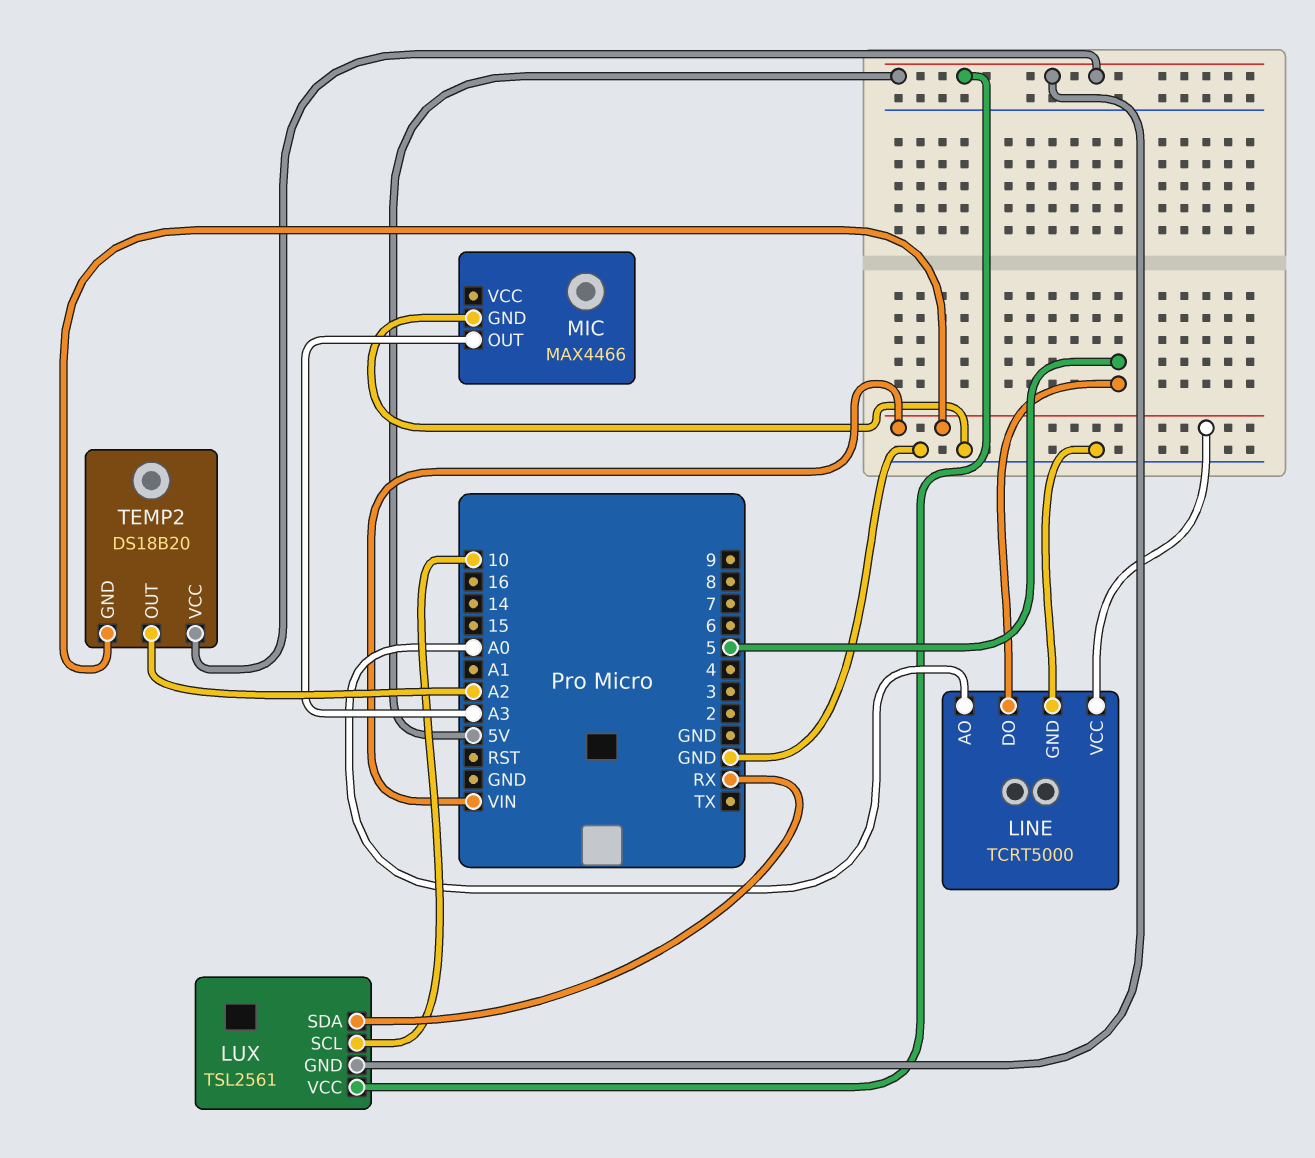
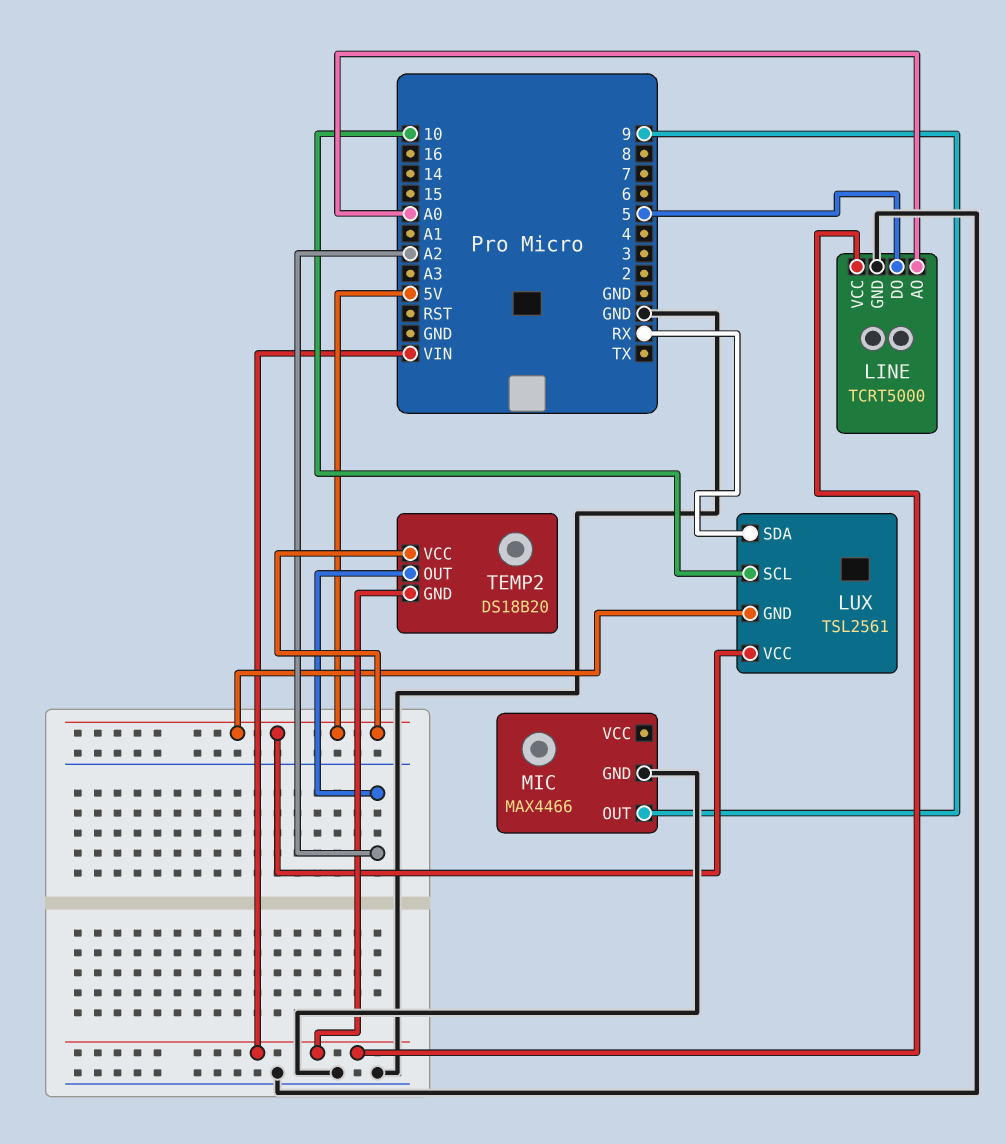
MIC pin OUT: A3 -> 9

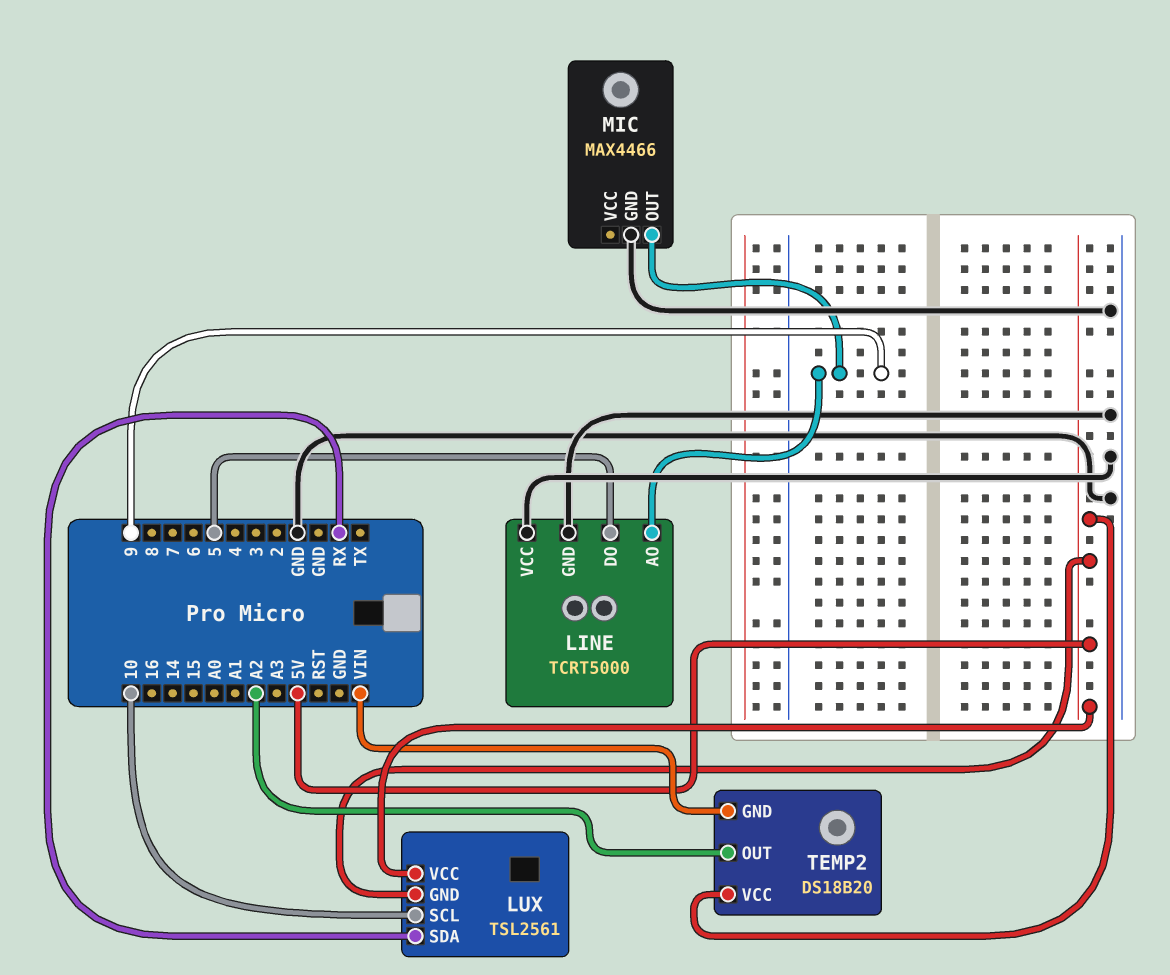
LINE pin AO: A0 -> 9
LINE pin VCC: VIN -> GND

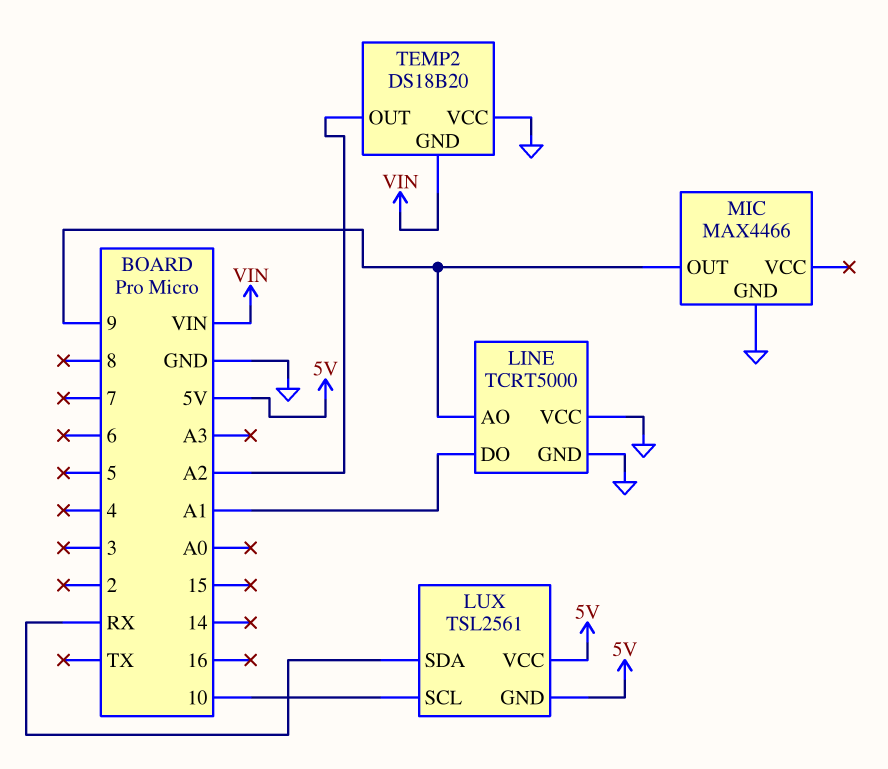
LINE pin DO: 5 -> A1
TEMP2 pin VCC: 5V -> GND

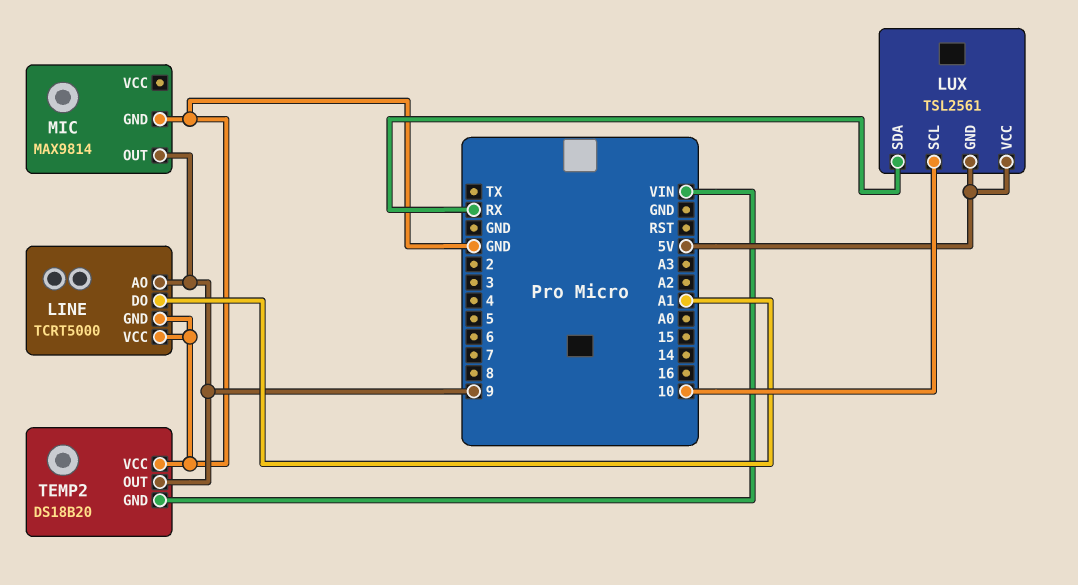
MIC: MAX4466 -> MAX9814
TEMP2 pin OUT: A2 -> 9

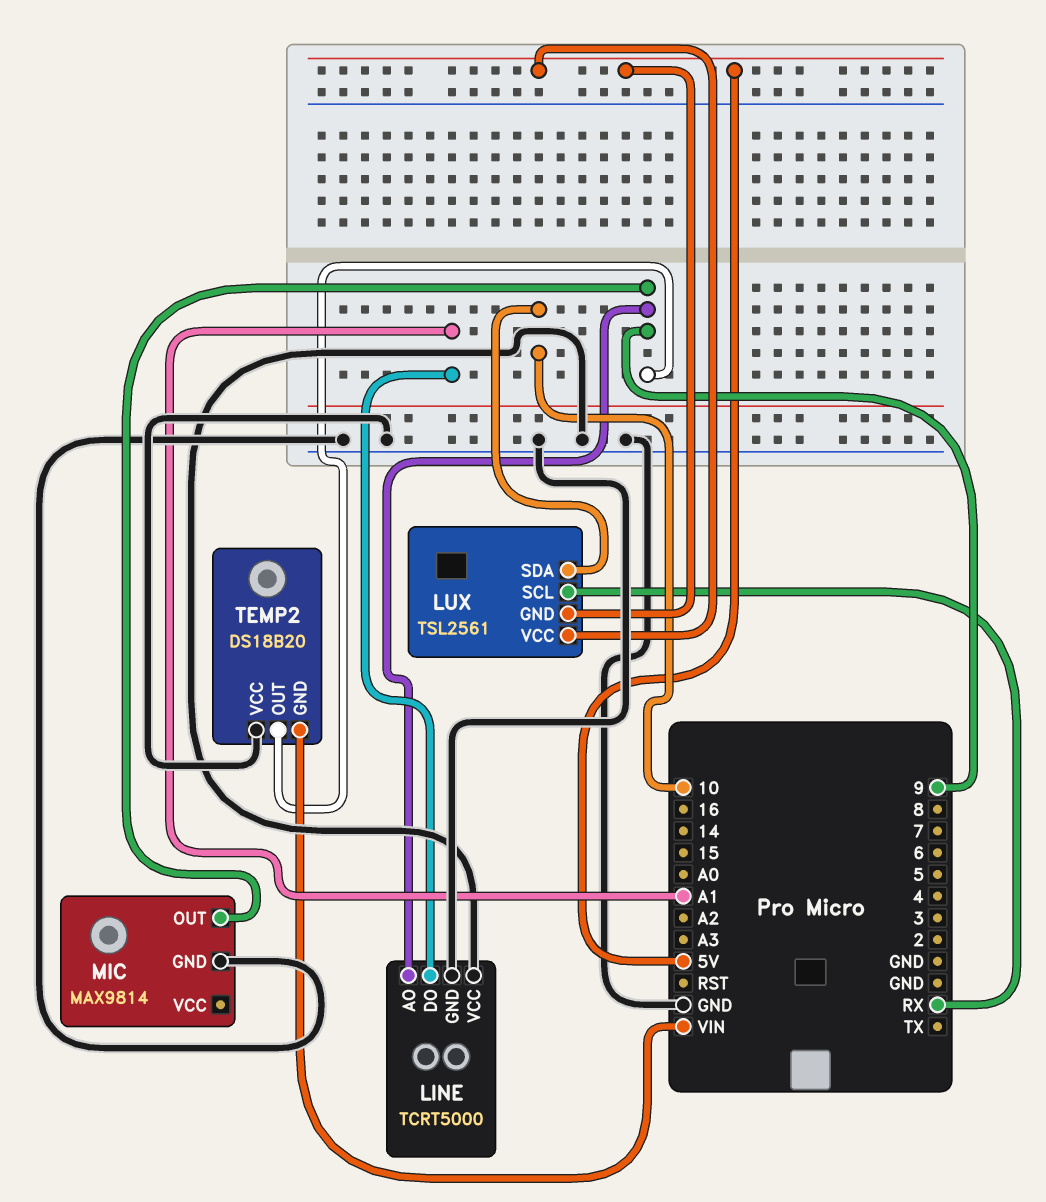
LUX pin SCL: 10 -> RX
LUX pin SDA: RX -> 10

